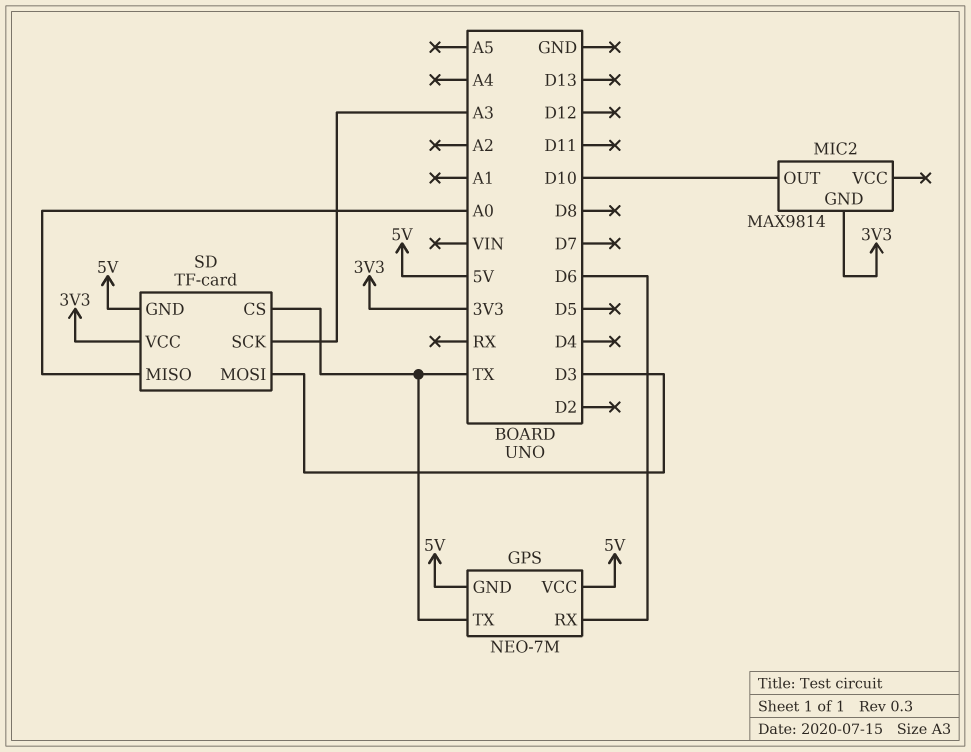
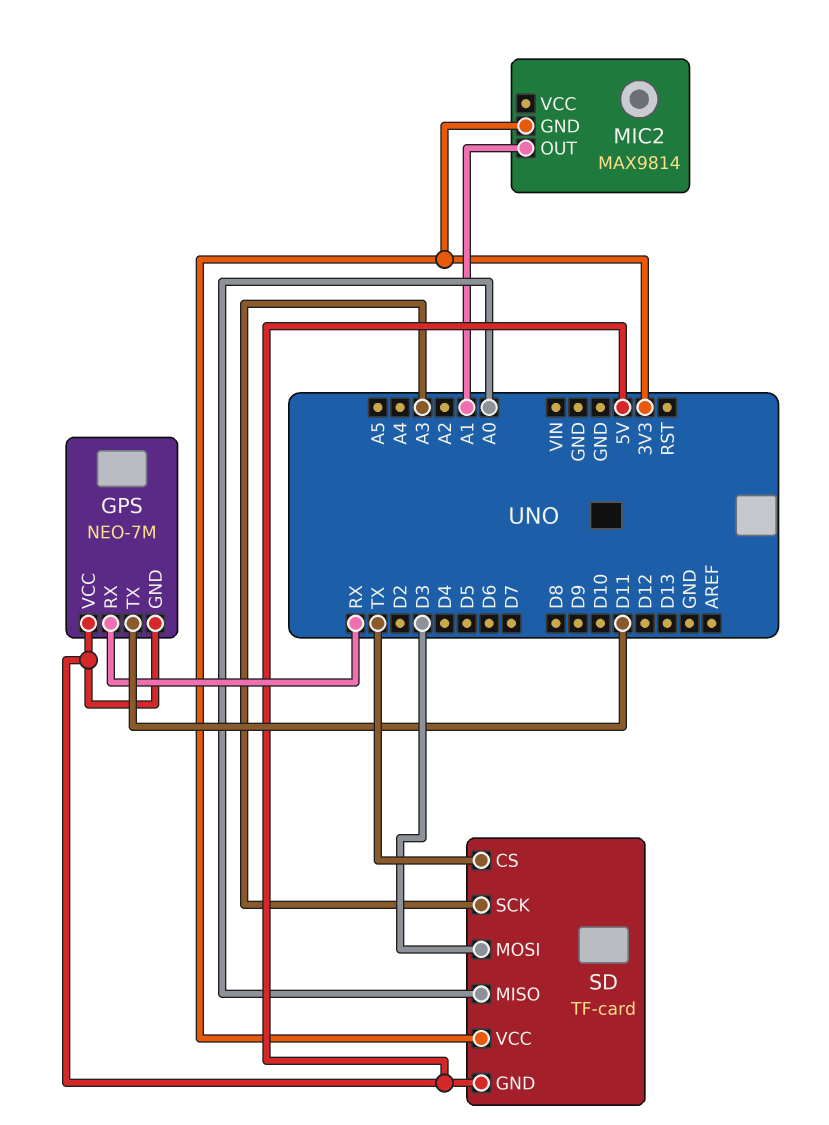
GPS pin RX: D6 -> RX
GPS pin TX: TX -> D11
MIC2 pin OUT: D10 -> A1

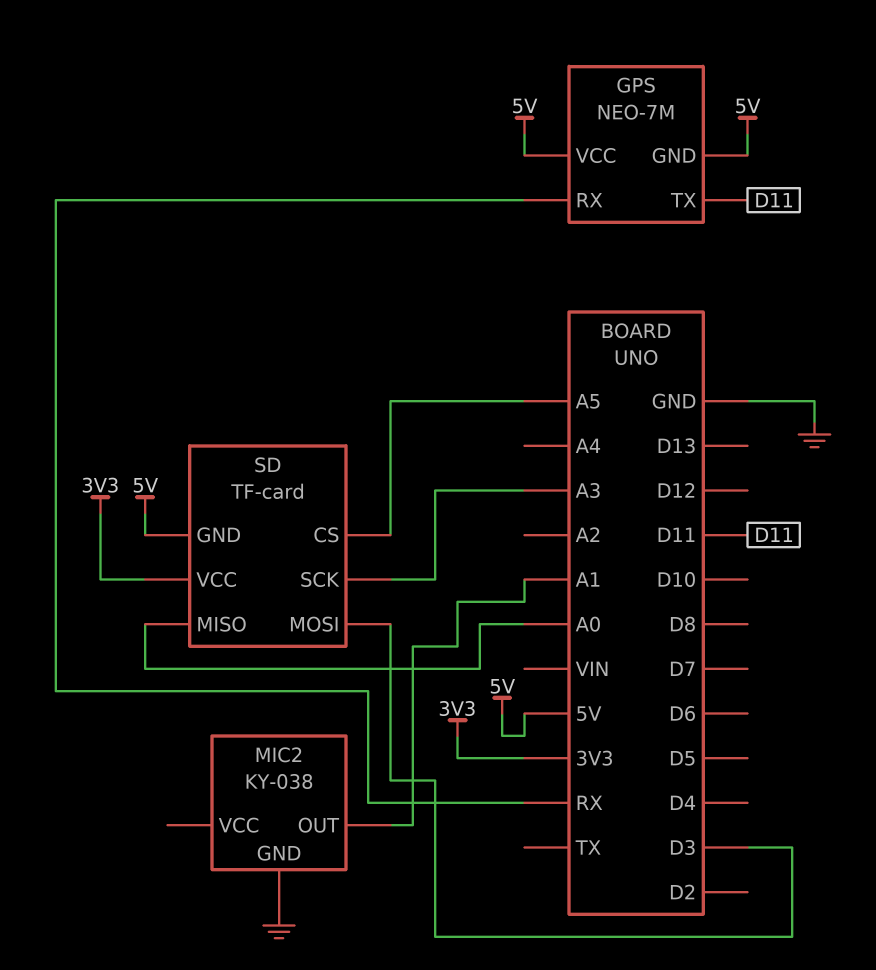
MIC2: MAX9814 -> KY-038
MIC2 pin GND: 3V3 -> GND
SD pin CS: TX -> A5

